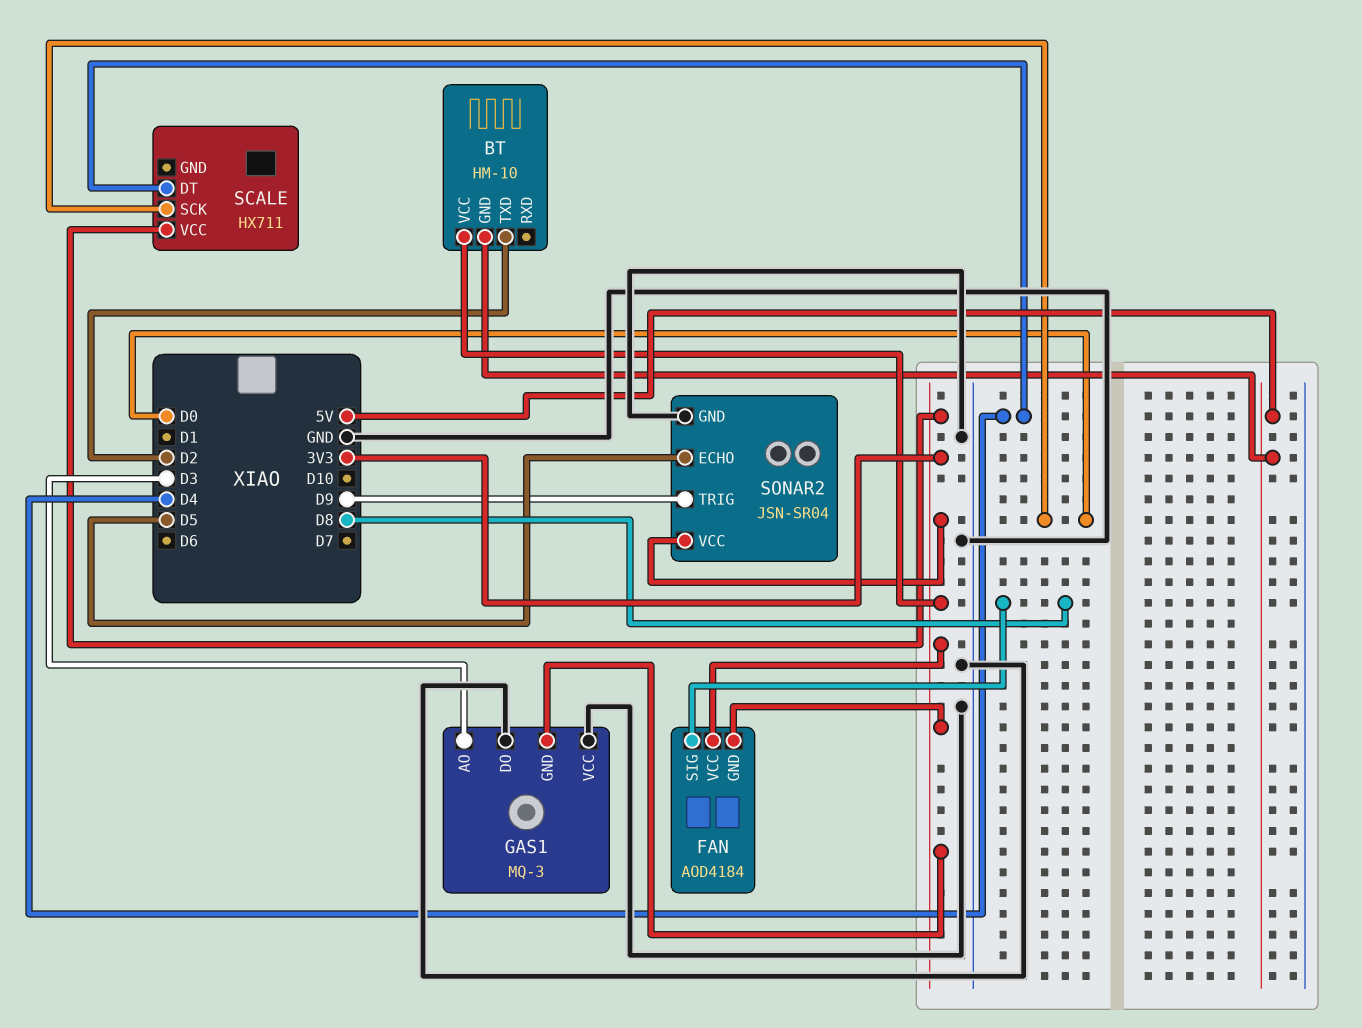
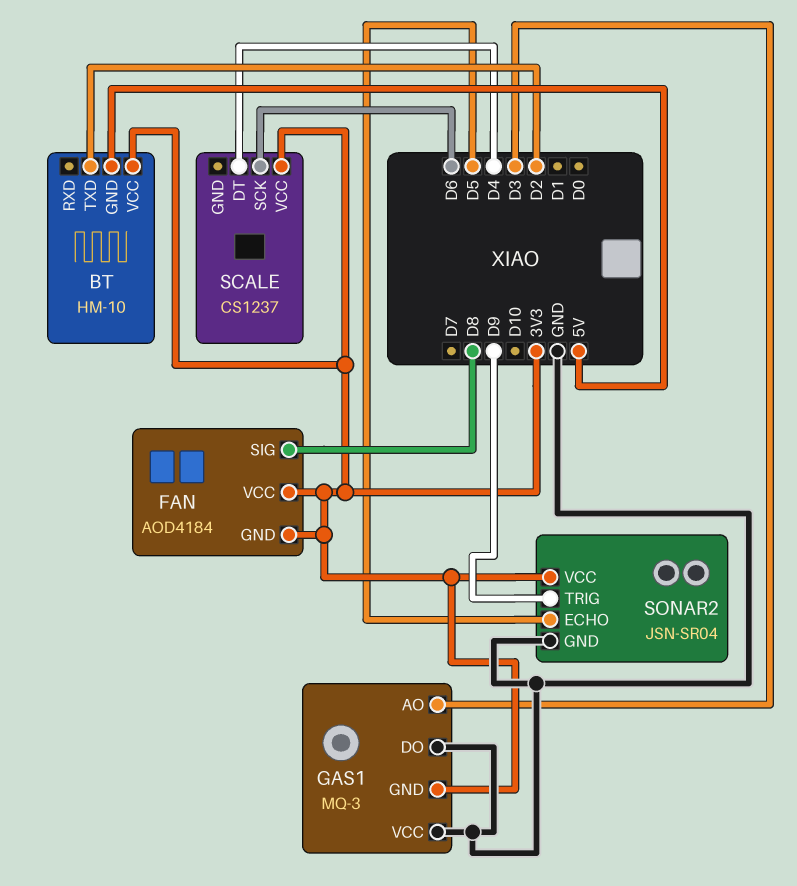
SCALE: HX711 -> CS1237
SCALE pin SCK: D0 -> D6

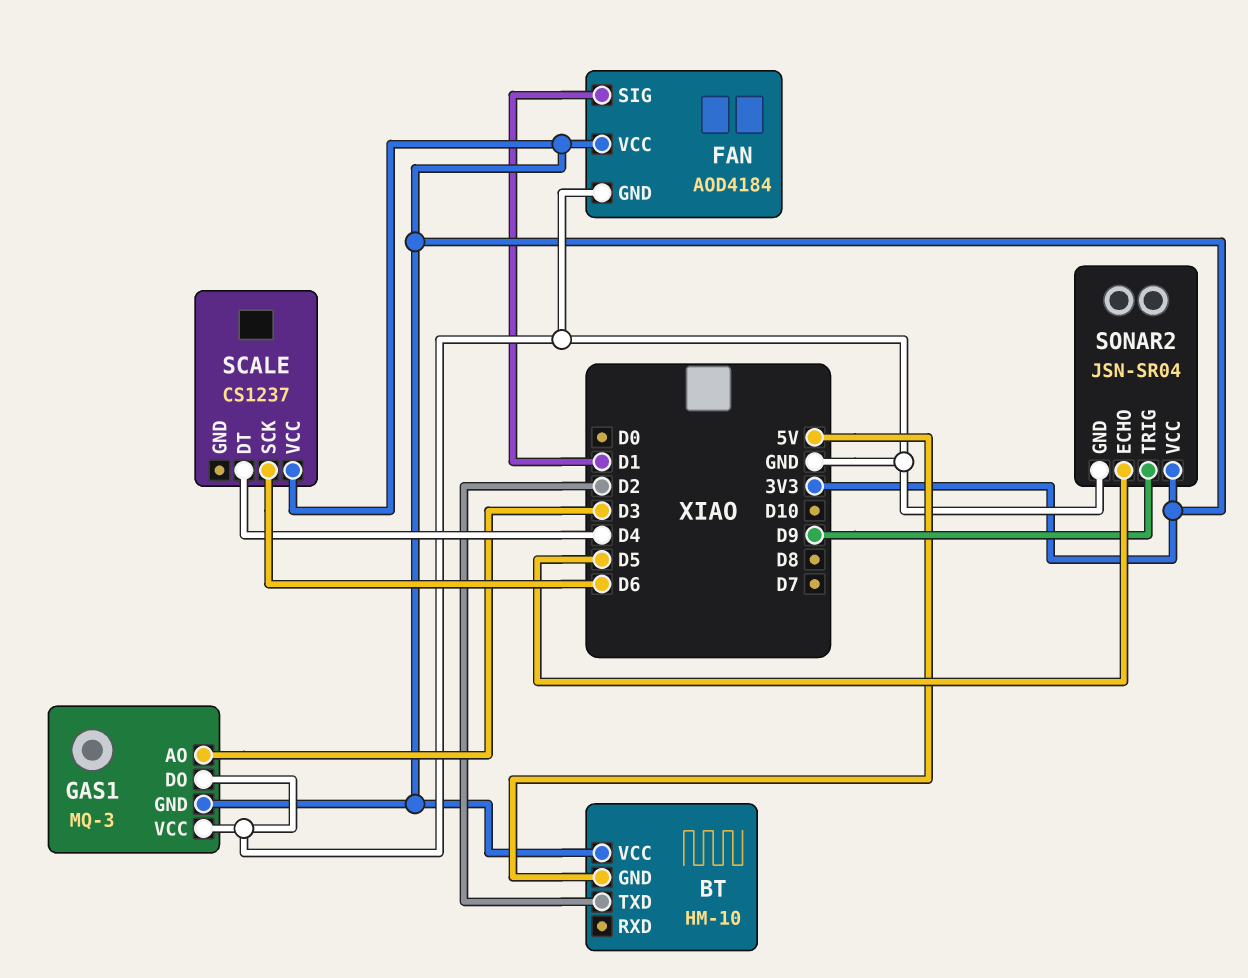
FAN pin GND: 3V3 -> GND
FAN pin SIG: D8 -> D1

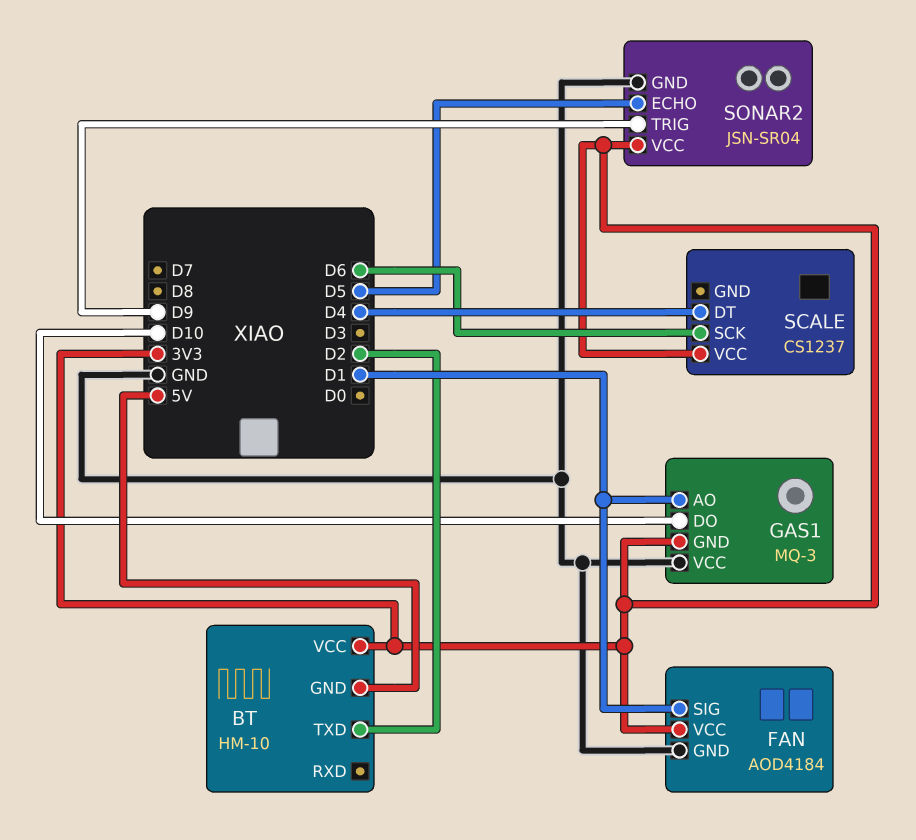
GAS1 pin AO: D3 -> D1
GAS1 pin DO: GND -> D10

